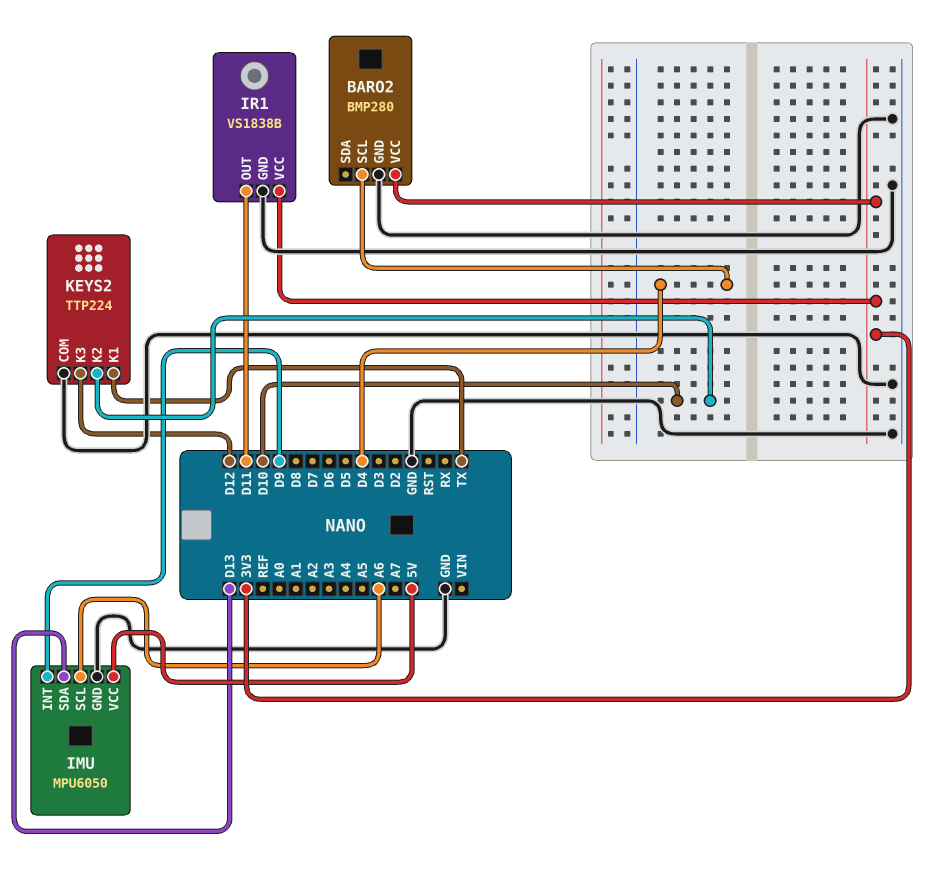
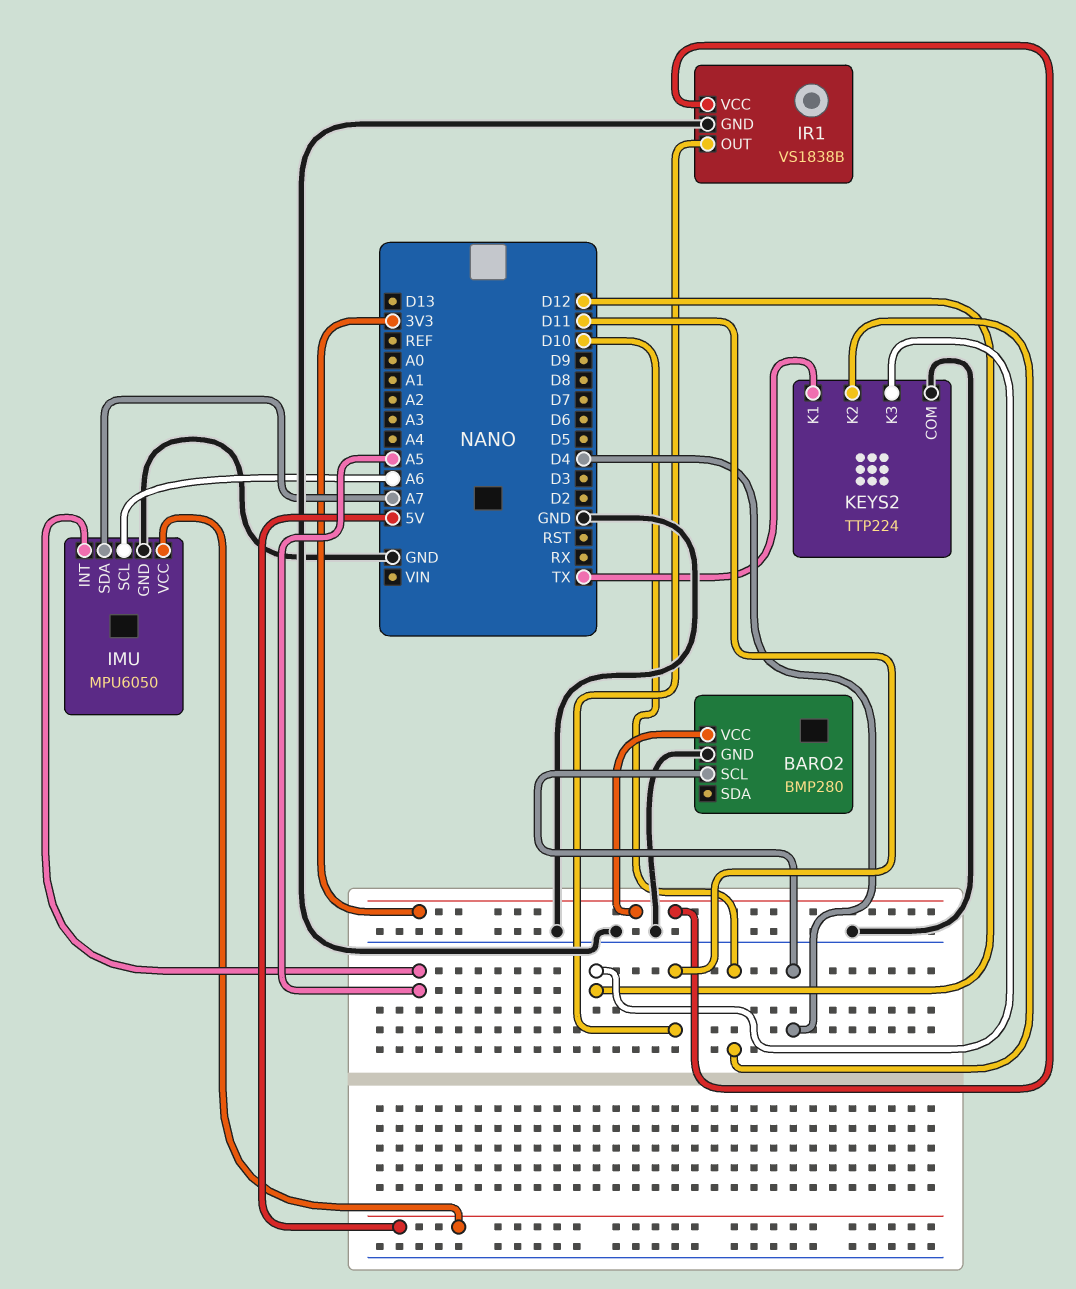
IMU pin INT: D9 -> A5
IMU pin SDA: D13 -> A7

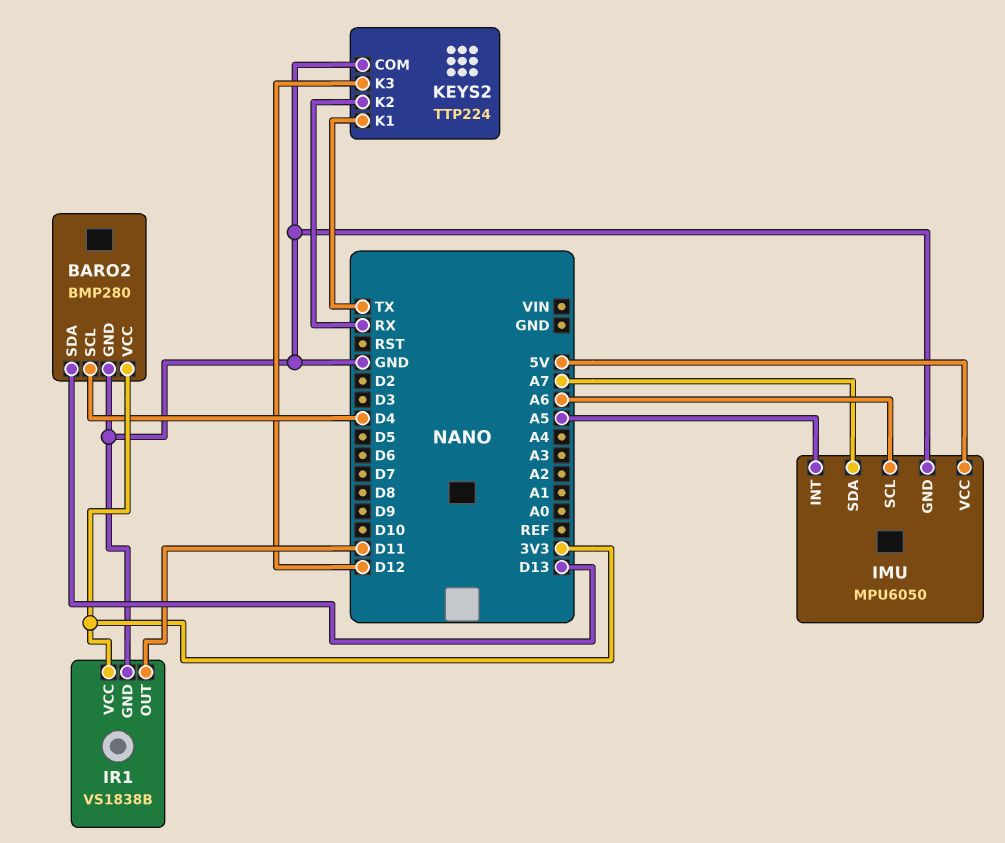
BARO2 pin SDA: none -> D13
KEYS2 pin K2: D10 -> RX

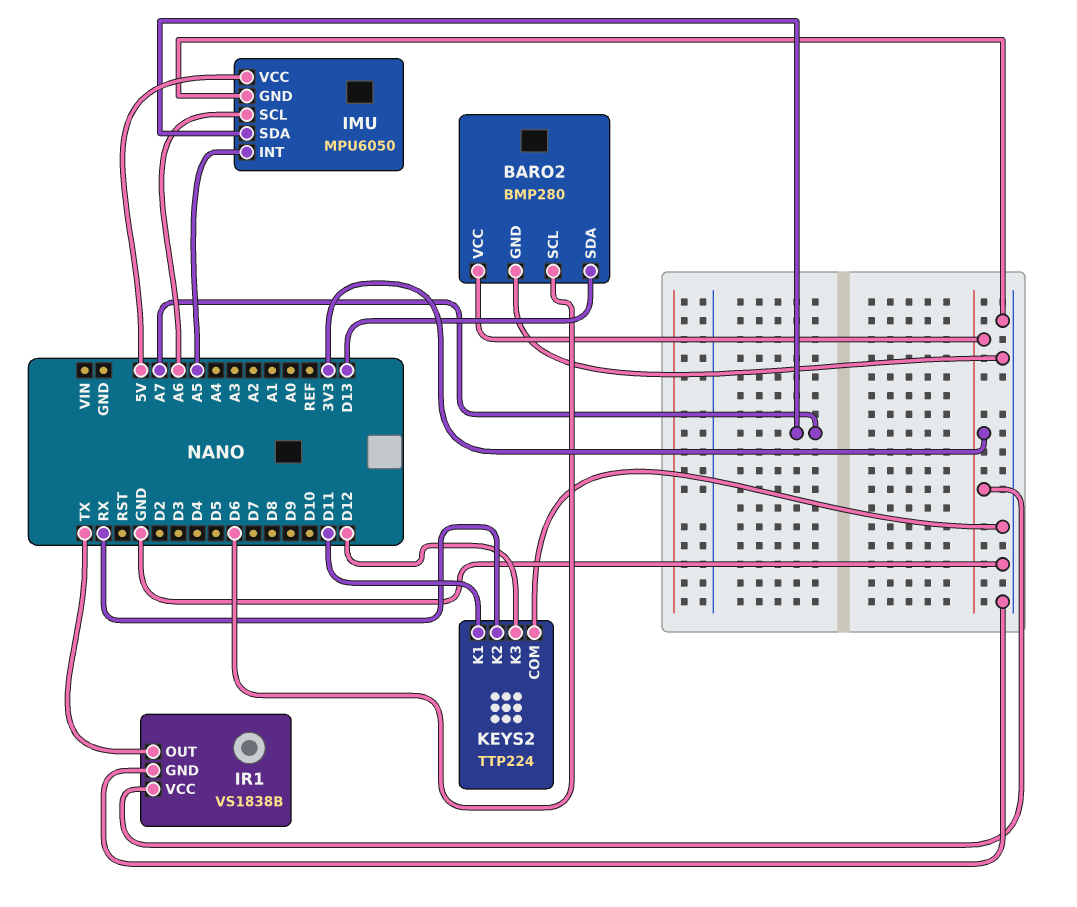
BARO2 pin SCL: D4 -> D6
IR1 pin OUT: D11 -> TX
KEYS2 pin K1: TX -> D11

